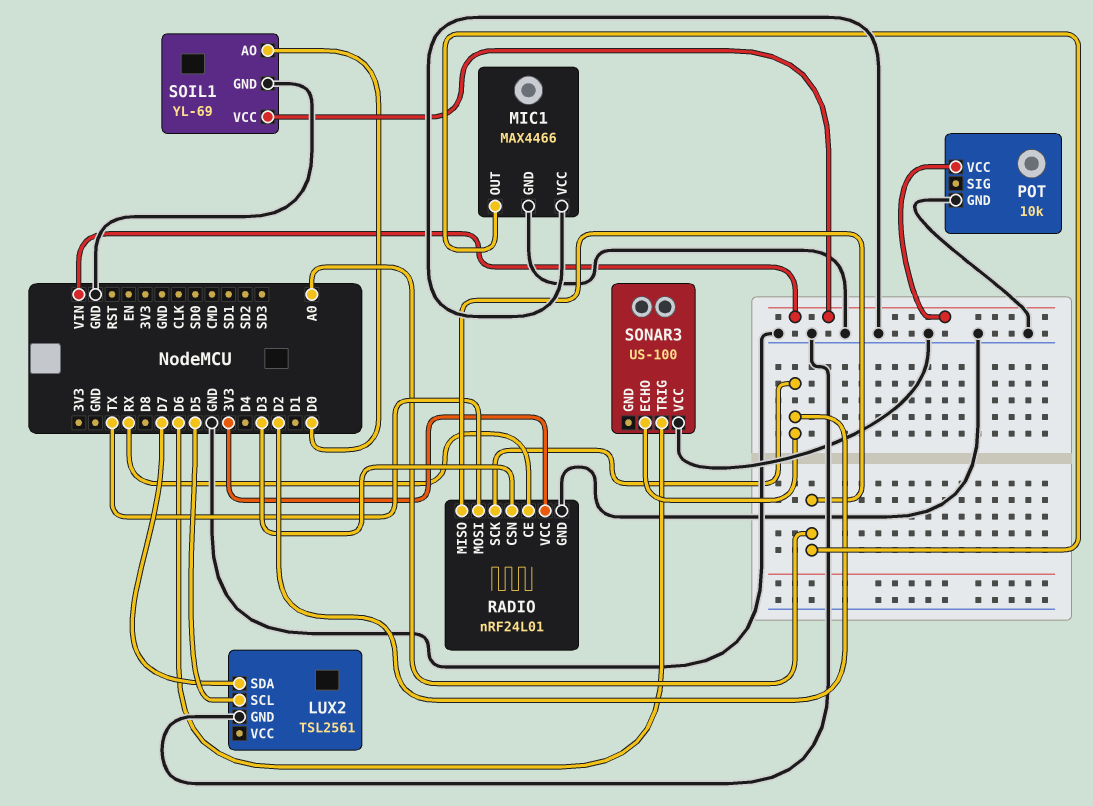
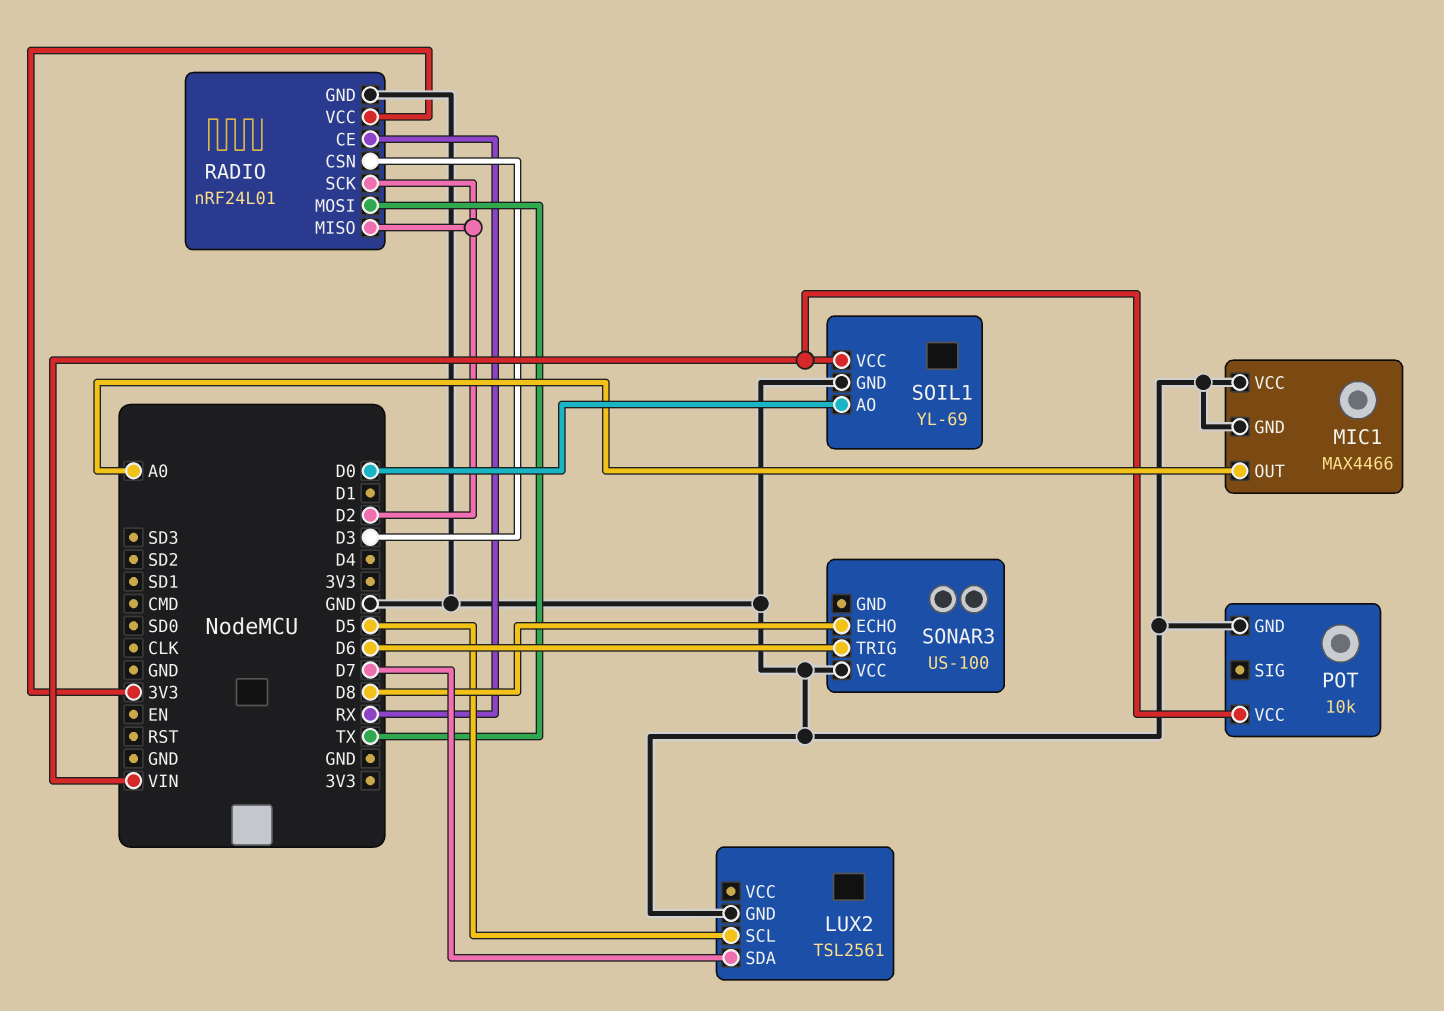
RADIO pin MISO: A0 -> D2
SONAR3 pin ECHO: D2 -> D8

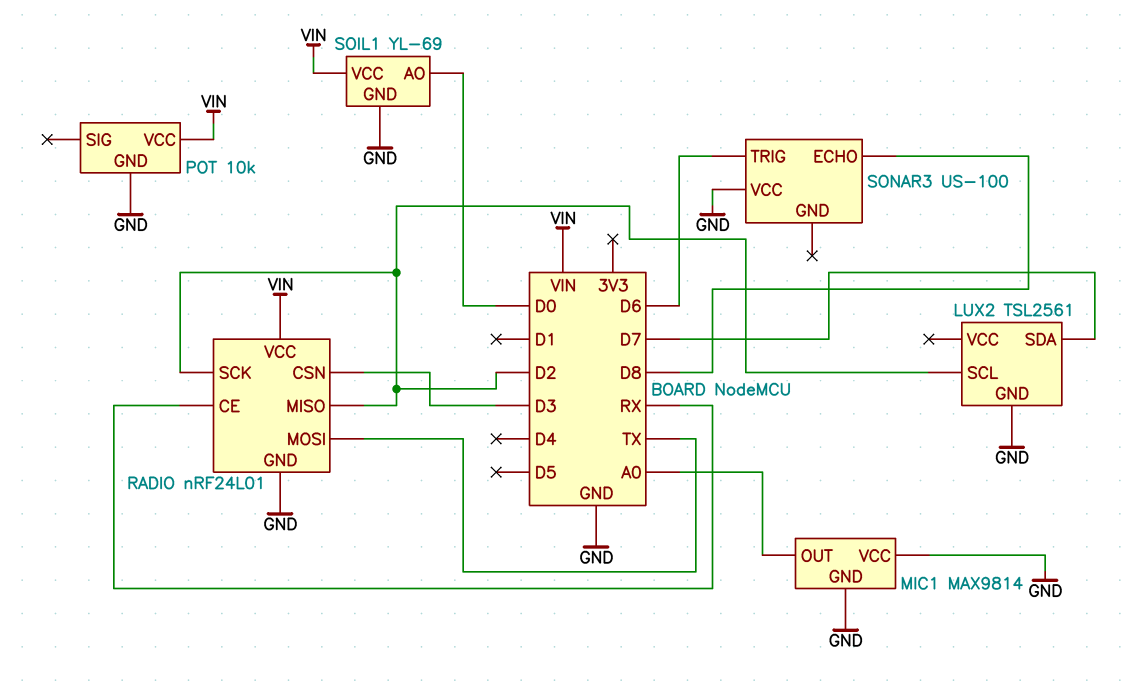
LUX2 pin SCL: D5 -> D2
MIC1: MAX4466 -> MAX9814
RADIO pin VCC: 3V3 -> VIN

